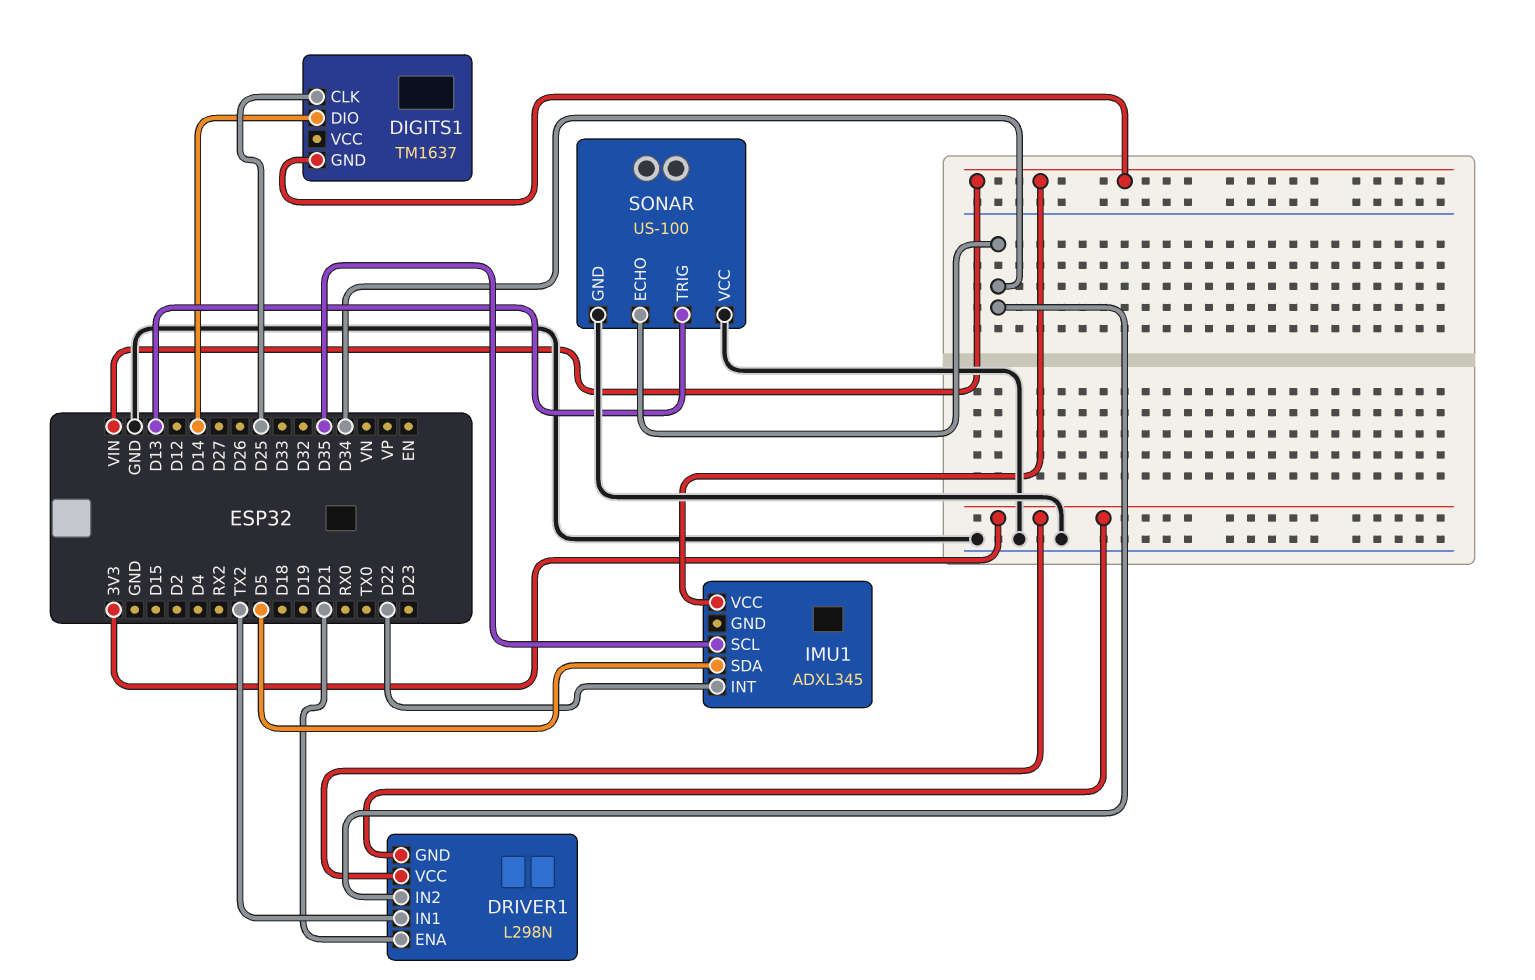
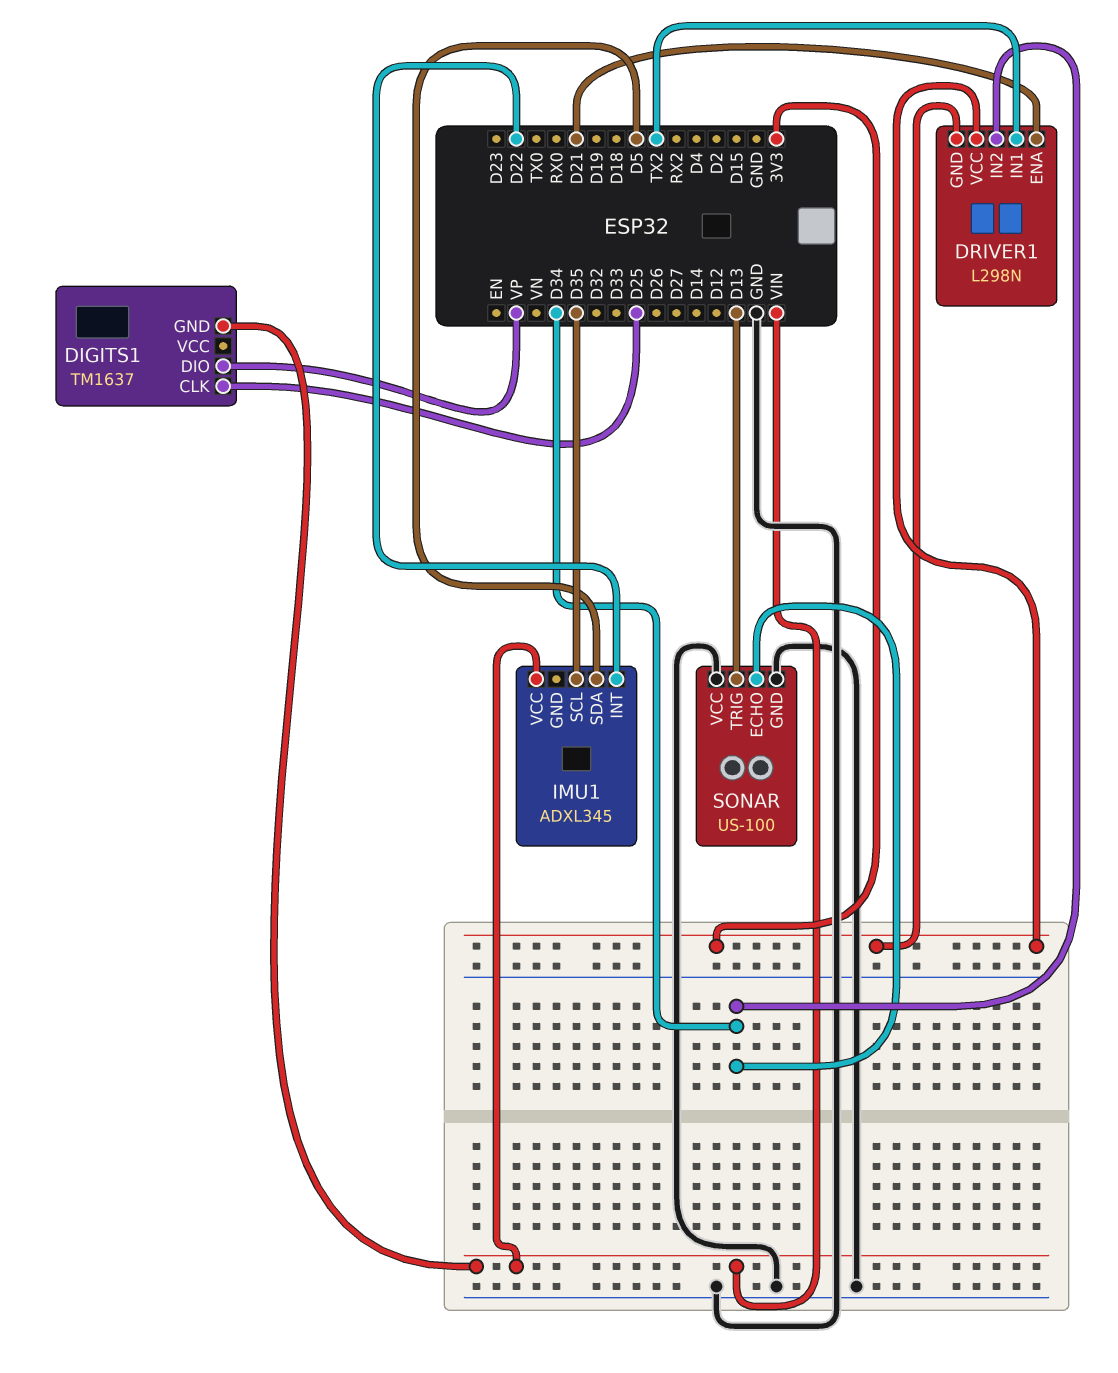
DIGITS1 pin DIO: D14 -> VP

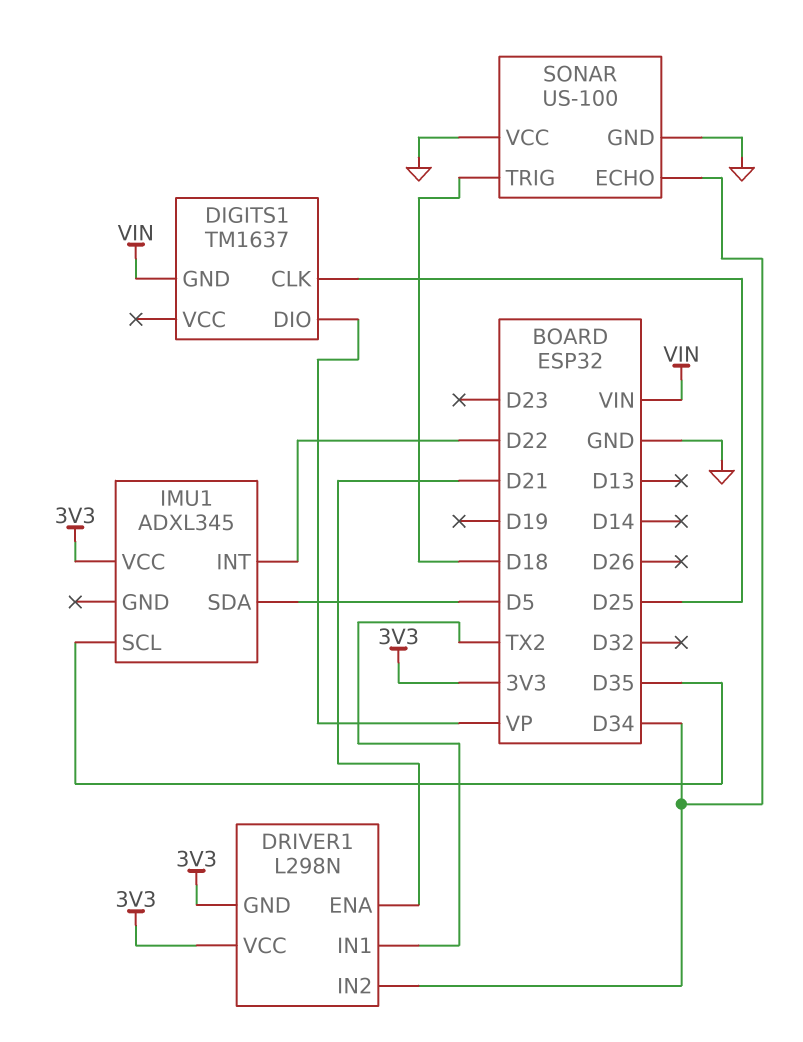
IMU1 pin VCC: VIN -> 3V3
SONAR pin TRIG: D13 -> D18

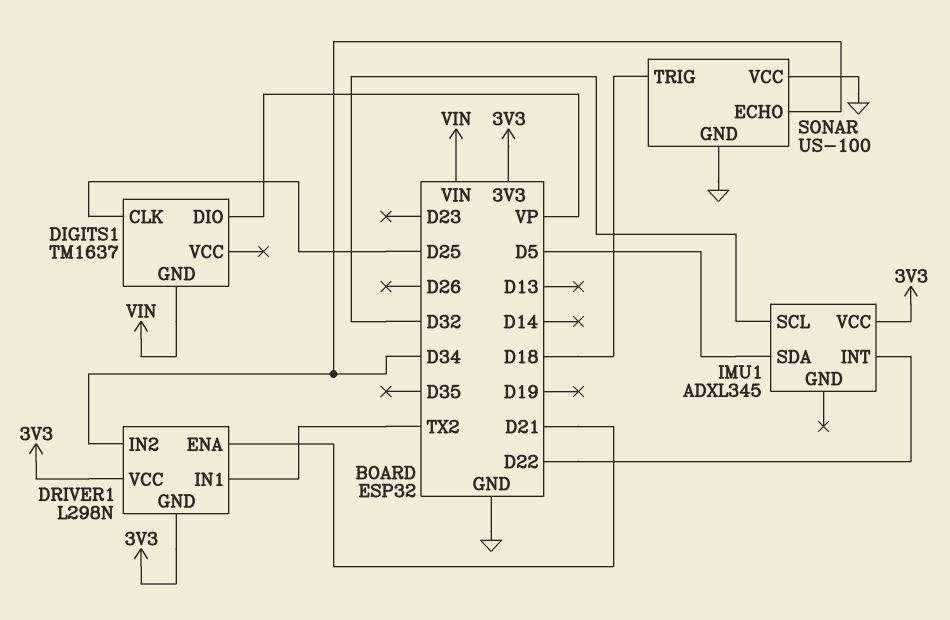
IMU1 pin SCL: D35 -> D32

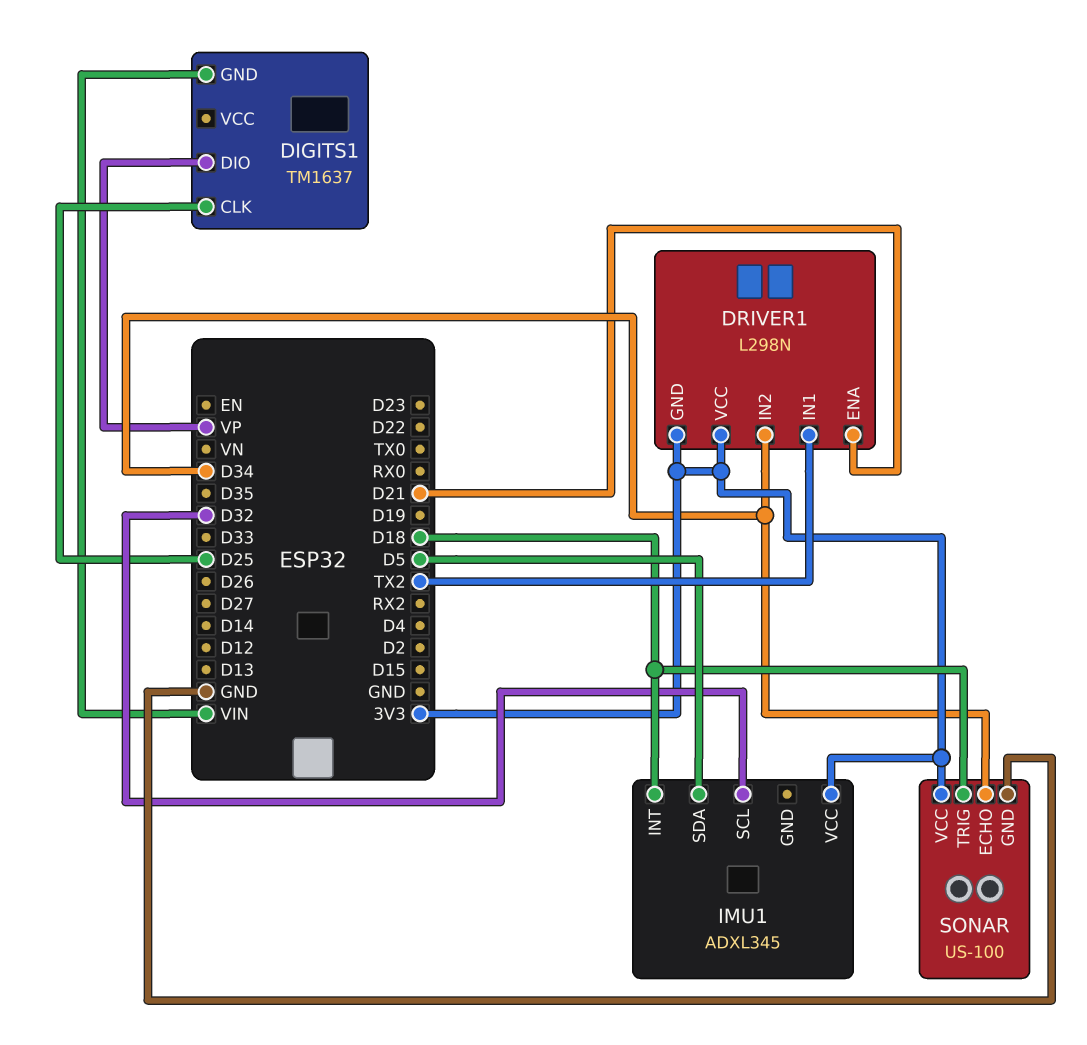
IMU1 pin INT: D22 -> D18
SONAR pin VCC: GND -> 3V3

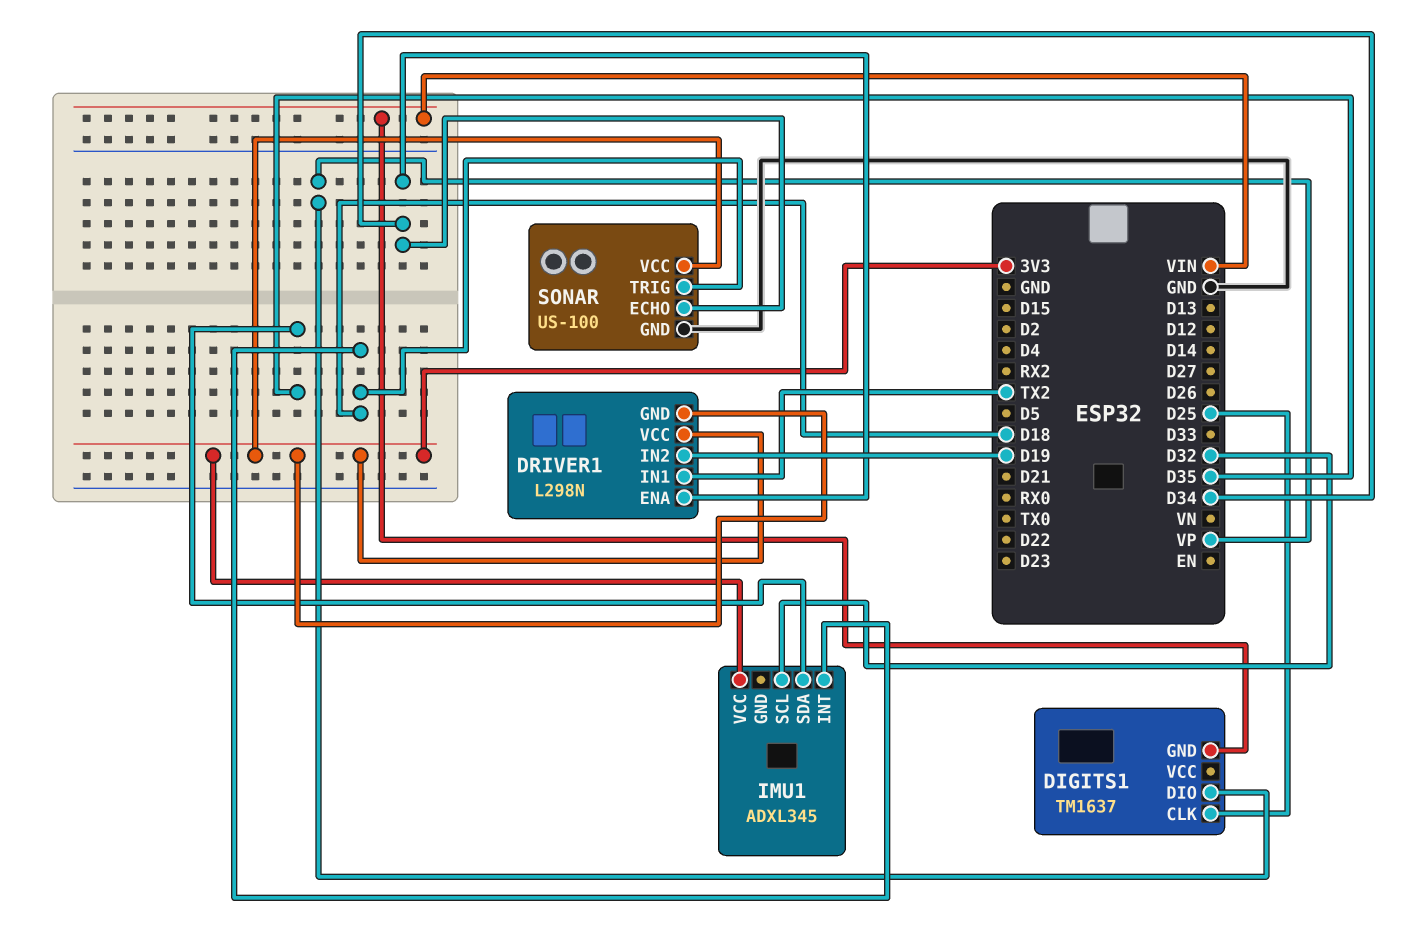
DRIVER1 pin ENA: D21 -> D34
DRIVER1 pin IN2: D34 -> D19
IMU1 pin SDA: D5 -> D35

